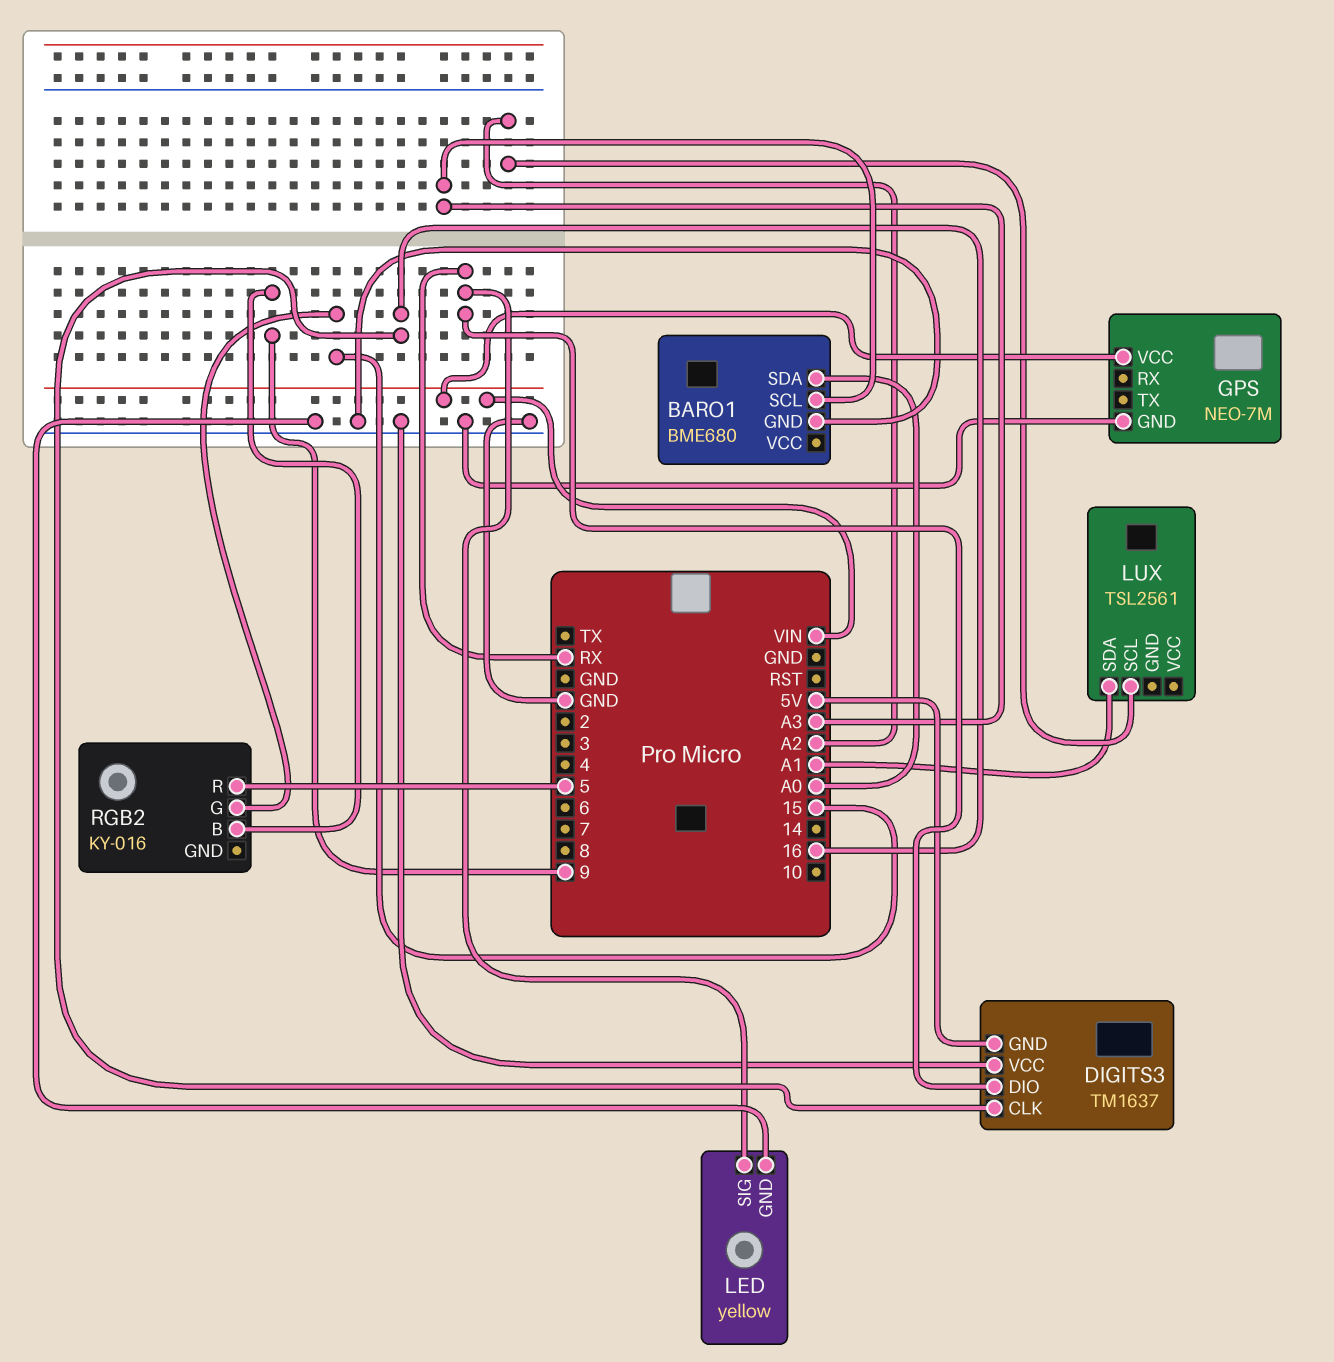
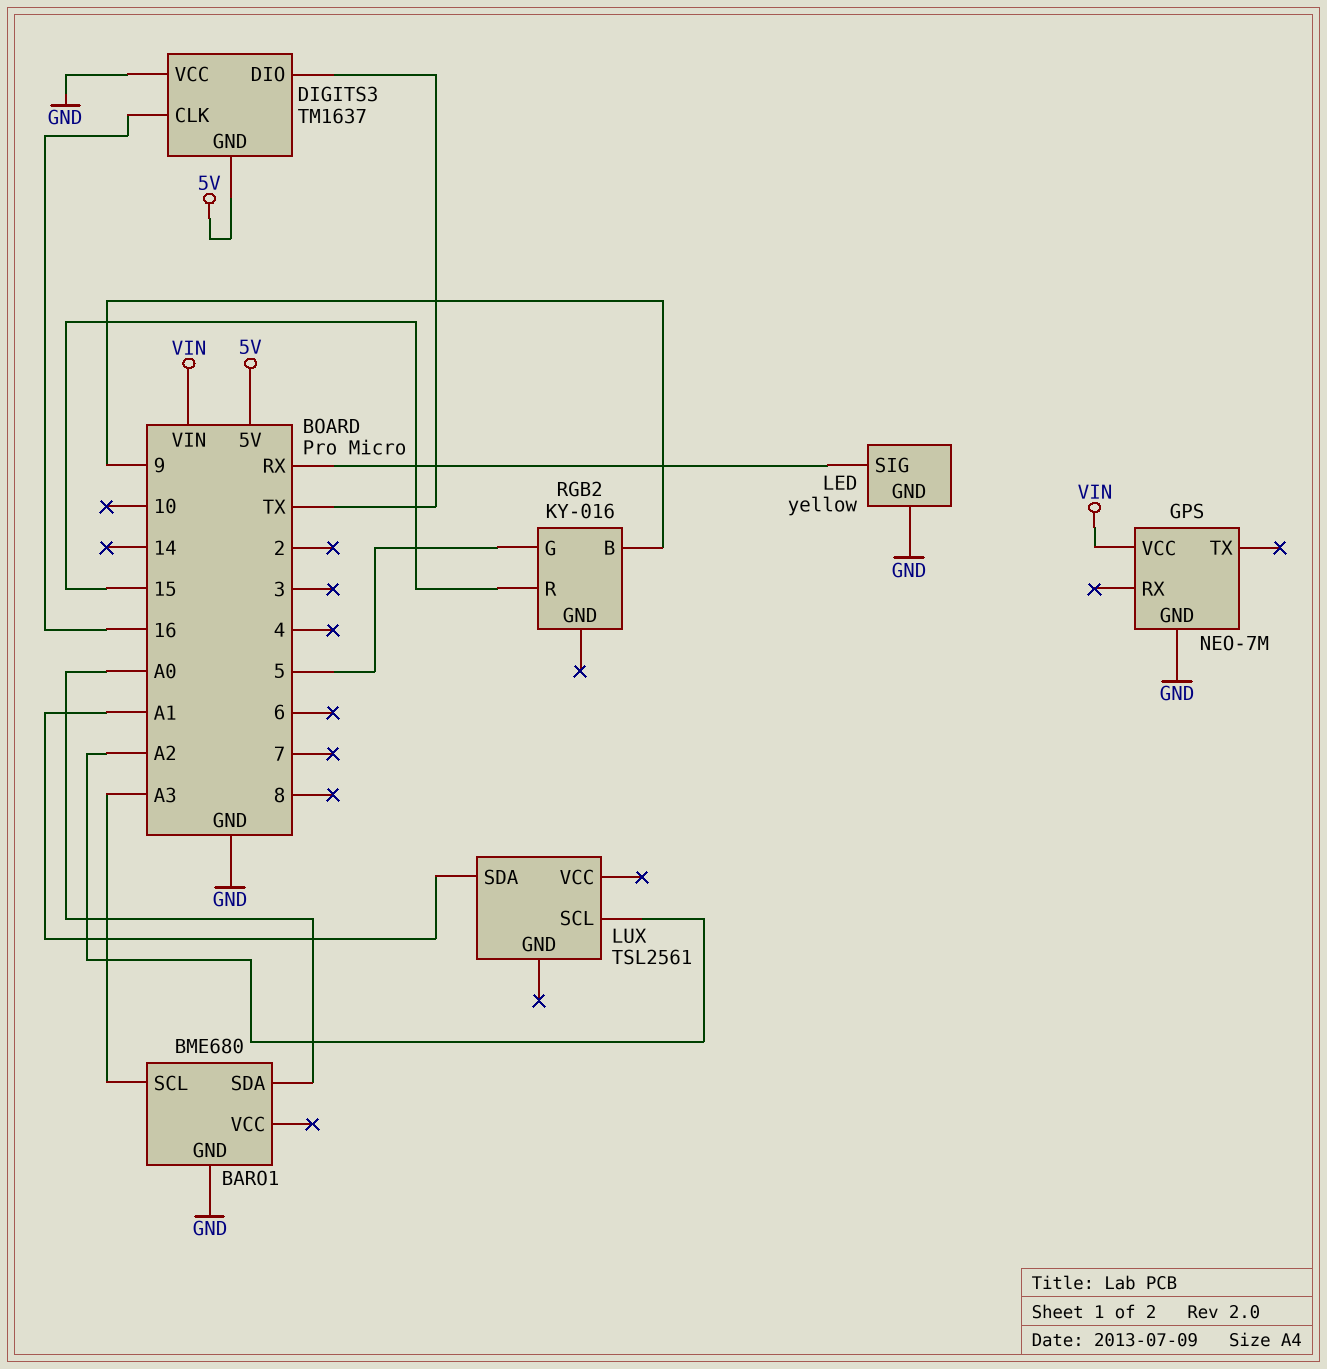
DIGITS3 pin DIO: RX -> TX
RGB2 pin G: 15 -> 5
RGB2 pin R: 5 -> 15

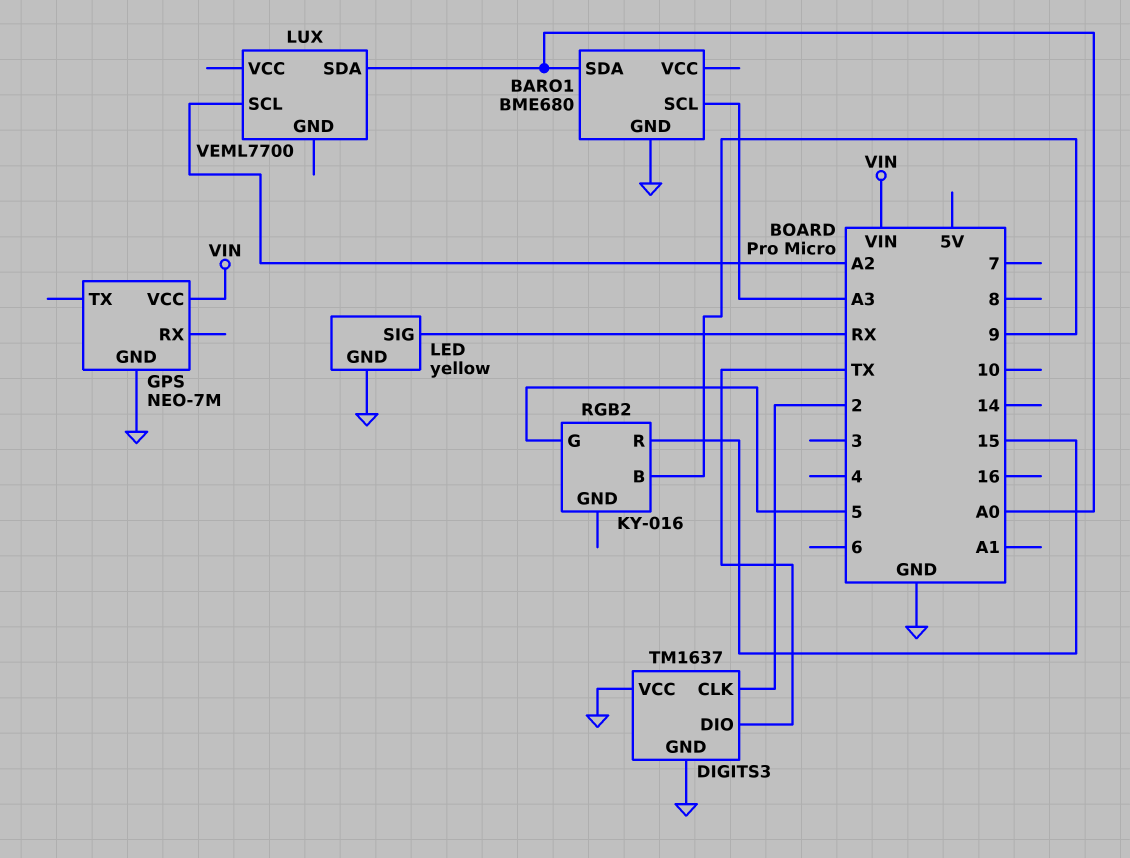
DIGITS3 pin CLK: 16 -> 2
DIGITS3 pin GND: 5V -> GND
LUX: TSL2561 -> VEML7700
LUX pin SDA: A1 -> A0

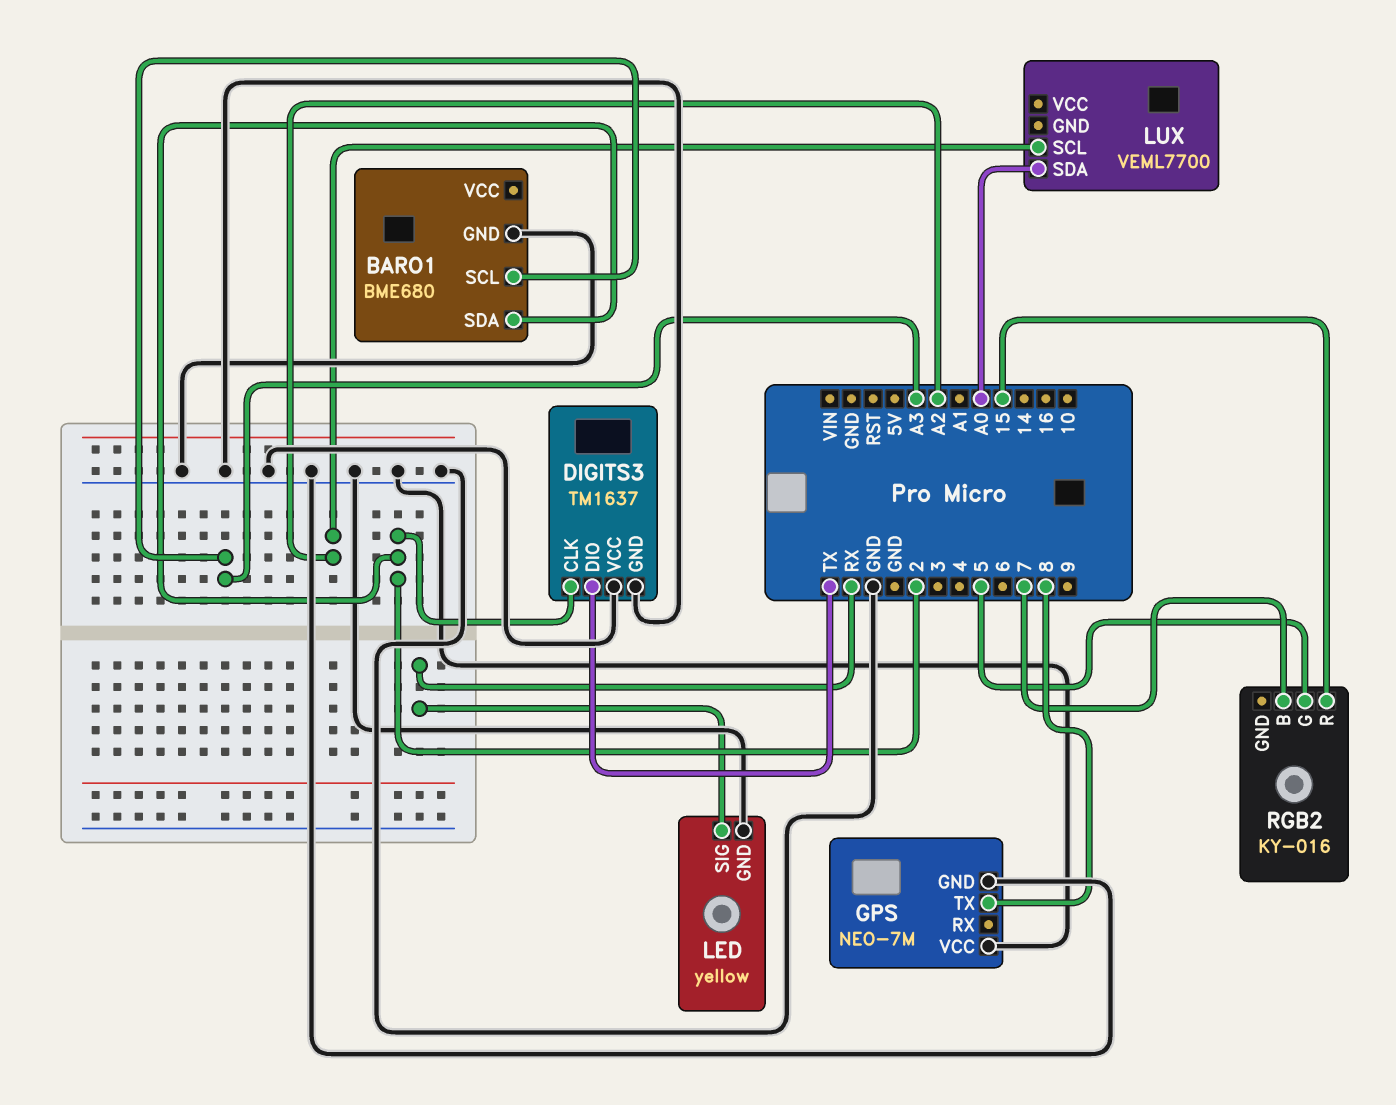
BARO1 pin SDA: A0 -> 2
GPS pin TX: none -> 8
GPS pin VCC: VIN -> GND
RGB2 pin B: 9 -> 7

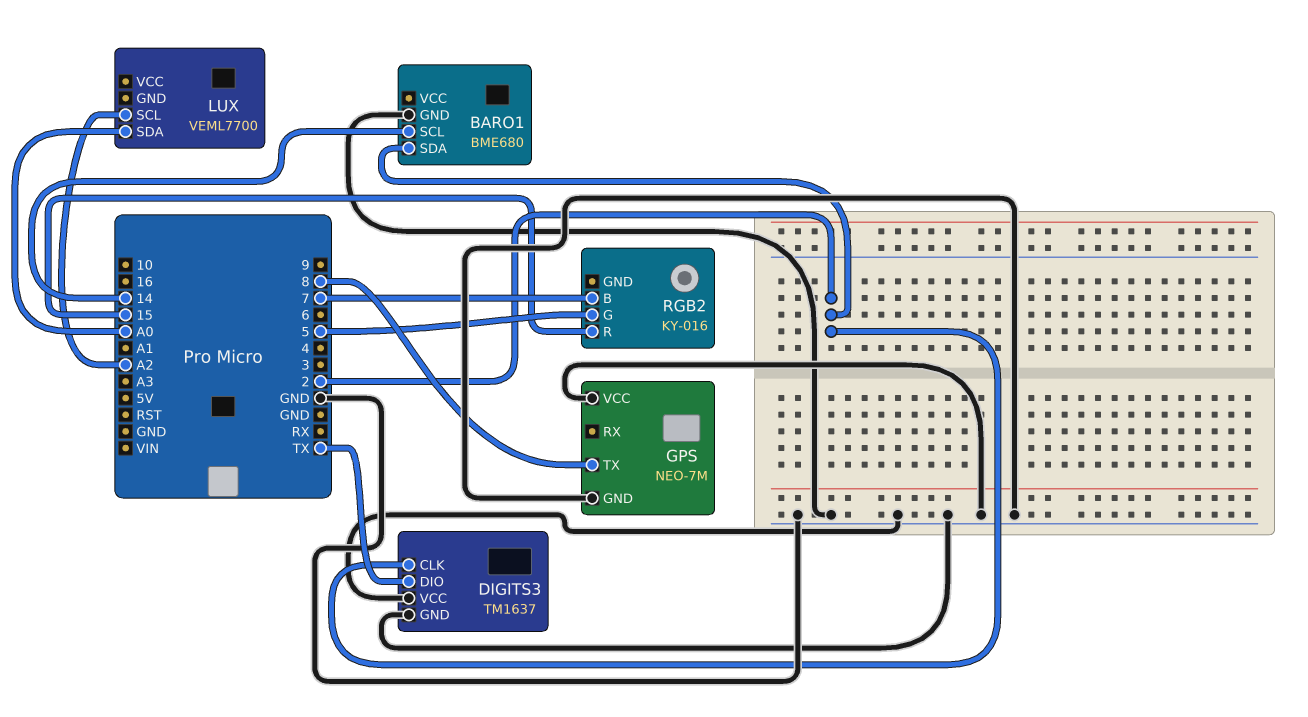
BARO1 pin SCL: A3 -> 14
LED: yellow -> none
LED pin GND: GND -> none
LED pin SIG: RX -> none

